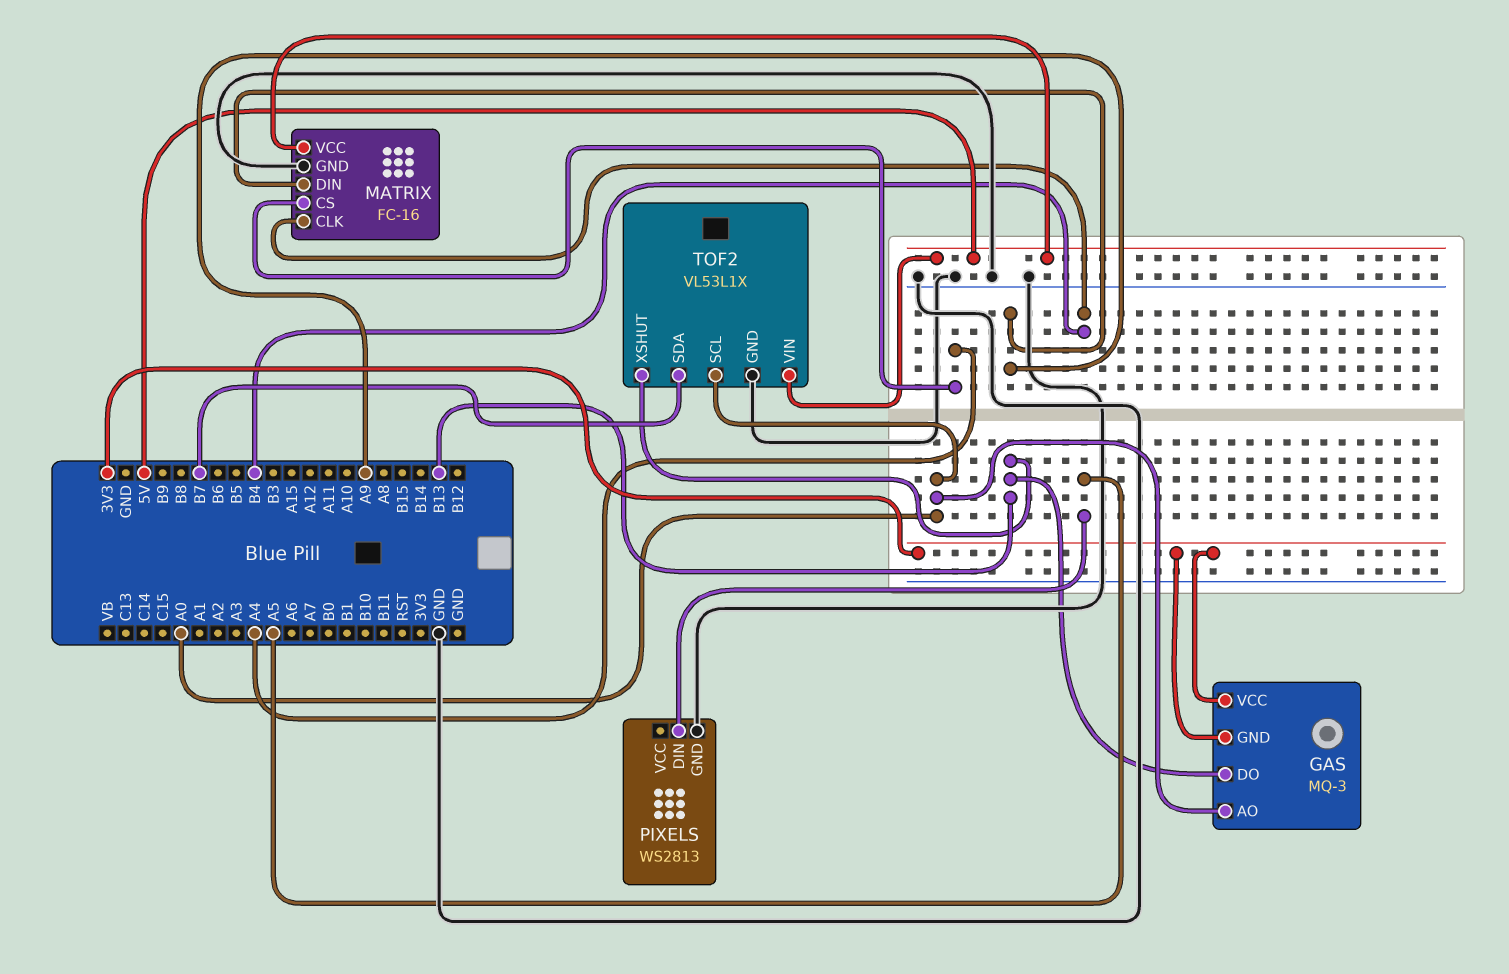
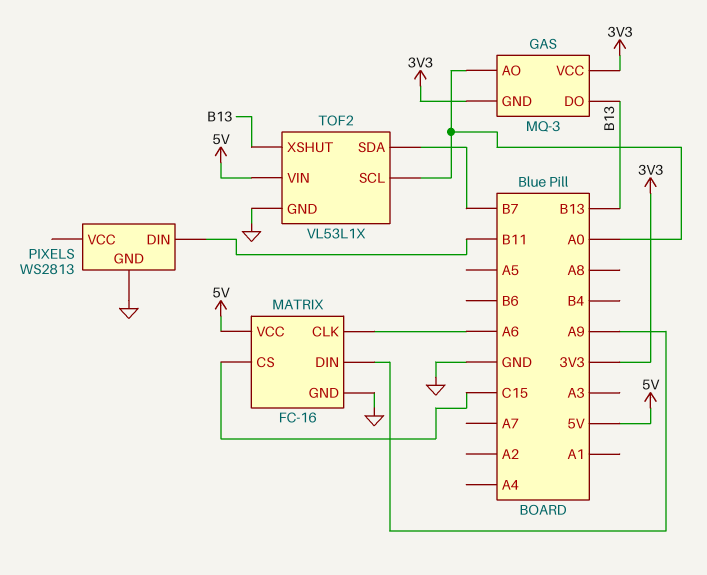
MATRIX pin CLK: B4 -> A6
MATRIX pin CS: A4 -> C15
PIXELS pin DIN: A5 -> B11

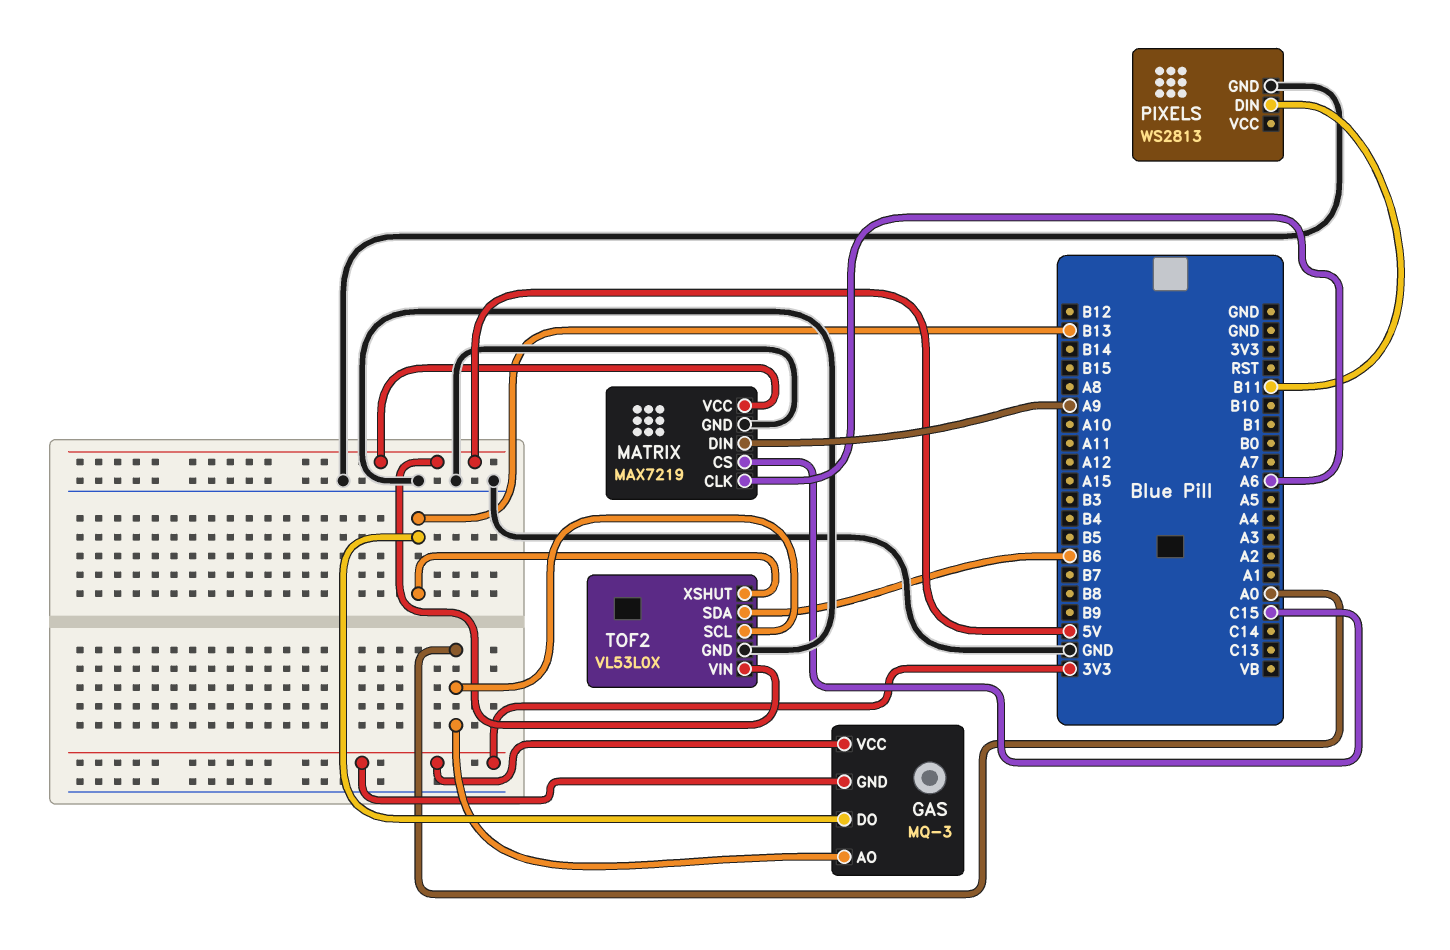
MATRIX: FC-16 -> MAX7219
TOF2: VL53L1X -> VL53L0X
TOF2 pin SDA: B7 -> B6

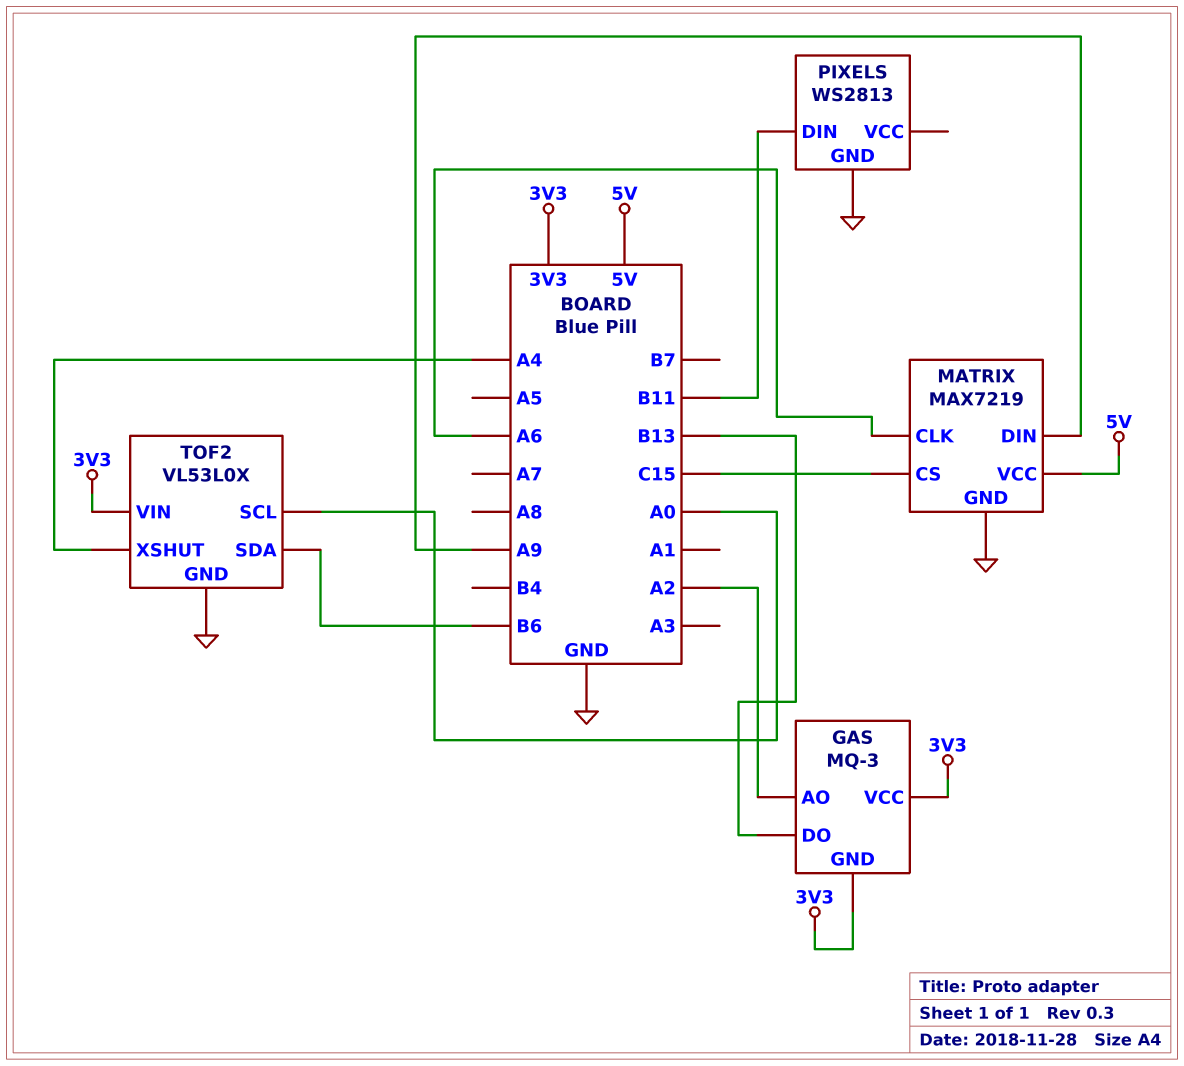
GAS pin AO: A0 -> A2
TOF2 pin VIN: 5V -> 3V3
TOF2 pin XSHUT: B13 -> A4

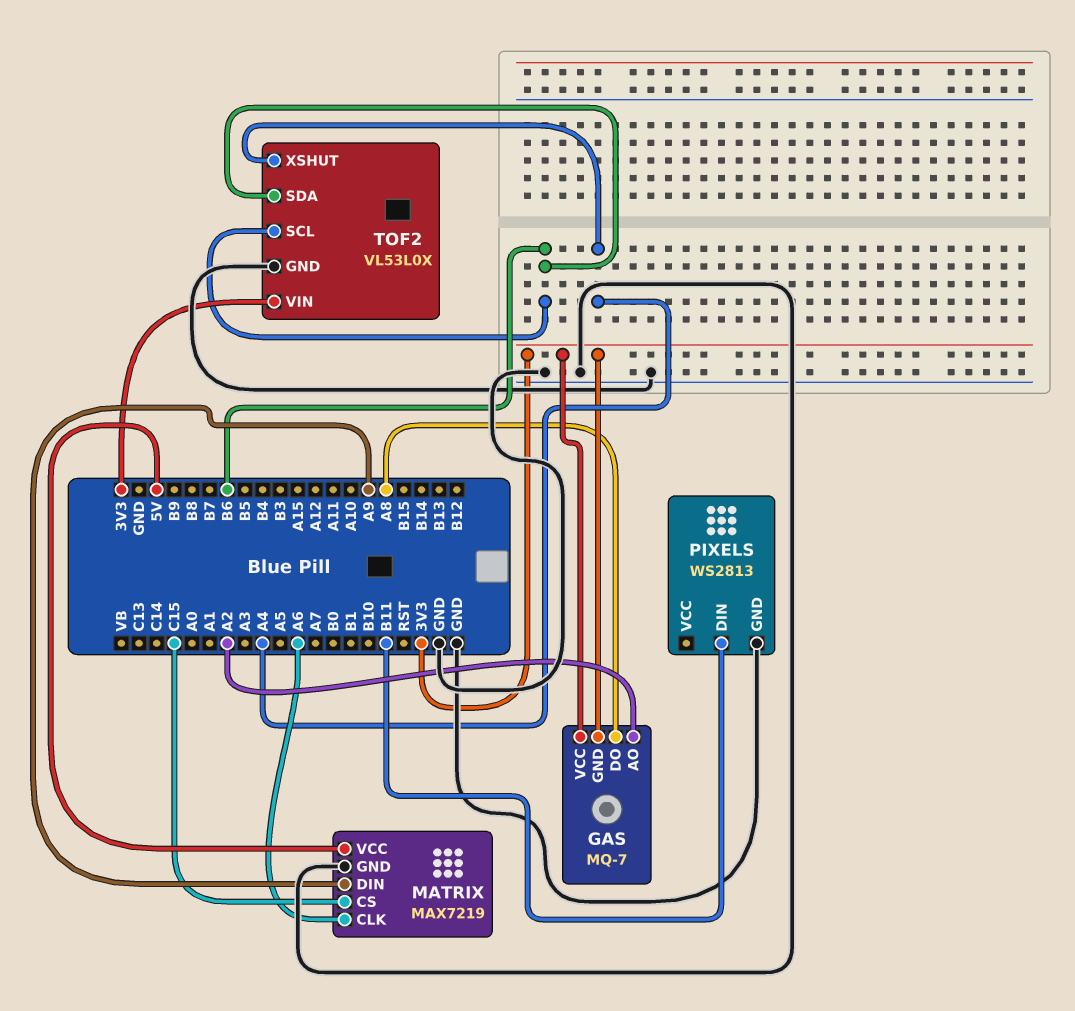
GAS: MQ-3 -> MQ-7
GAS pin DO: B13 -> A8
TOF2 pin SCL: A0 -> B6

